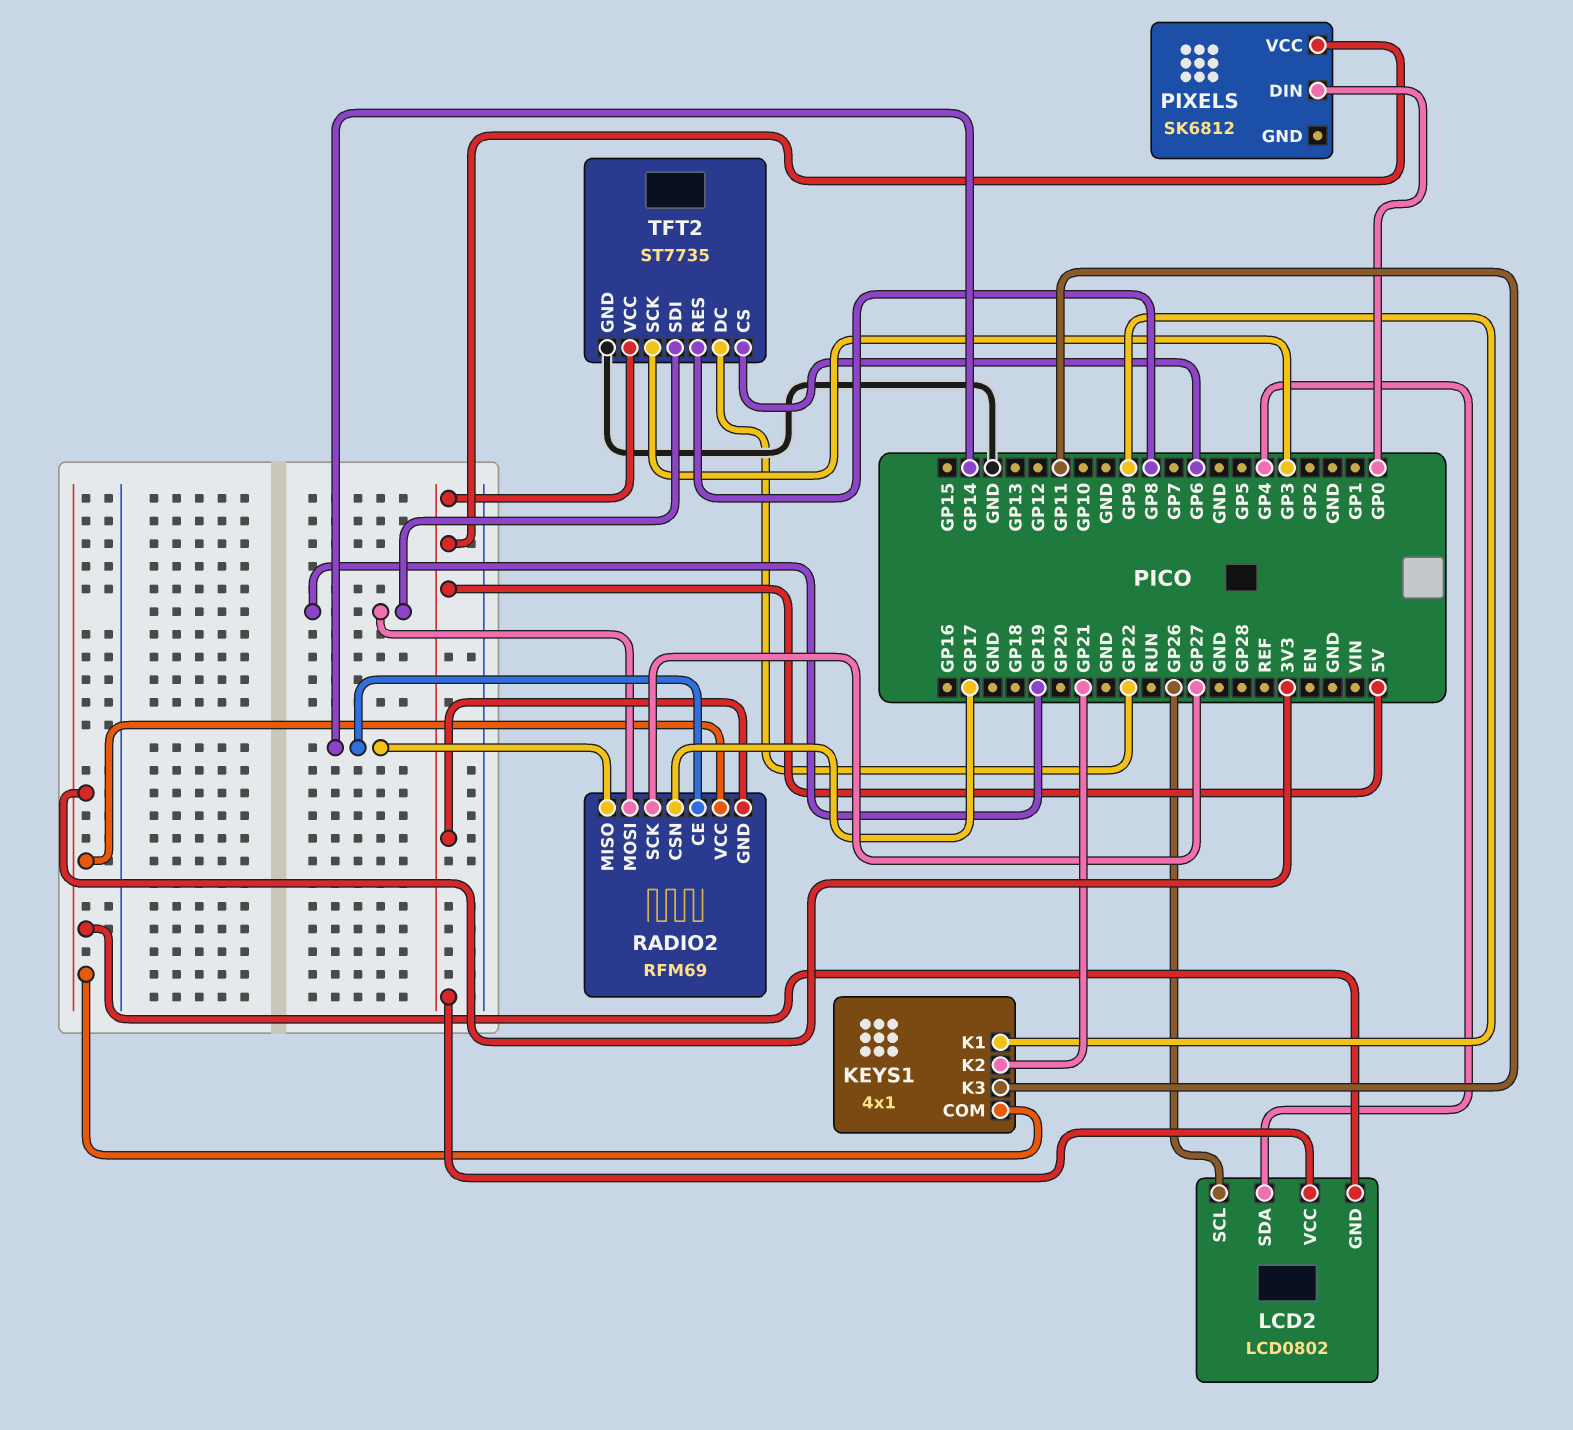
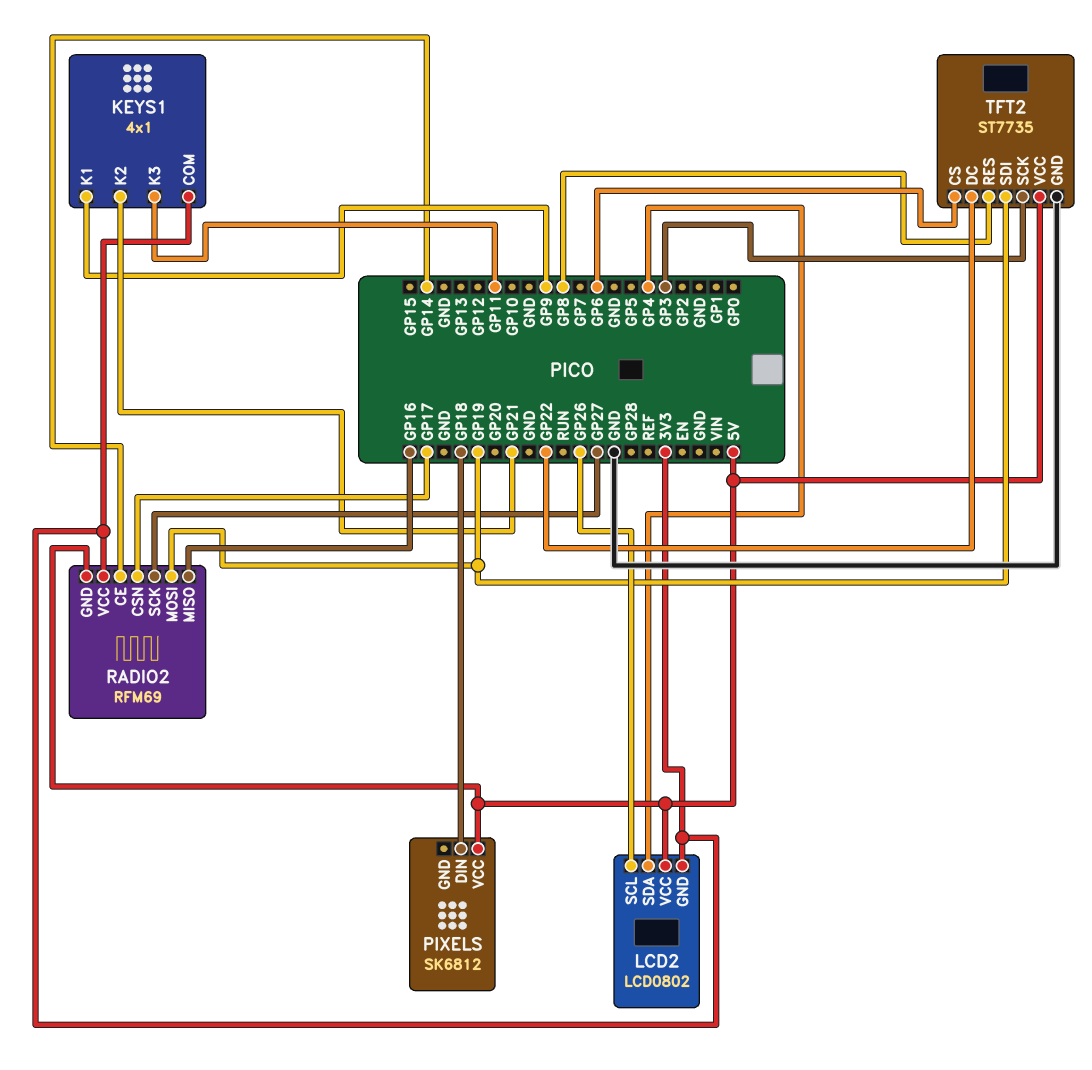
PIXELS pin DIN: GP0 -> GP18
RADIO2 pin MISO: GP14 -> GP16

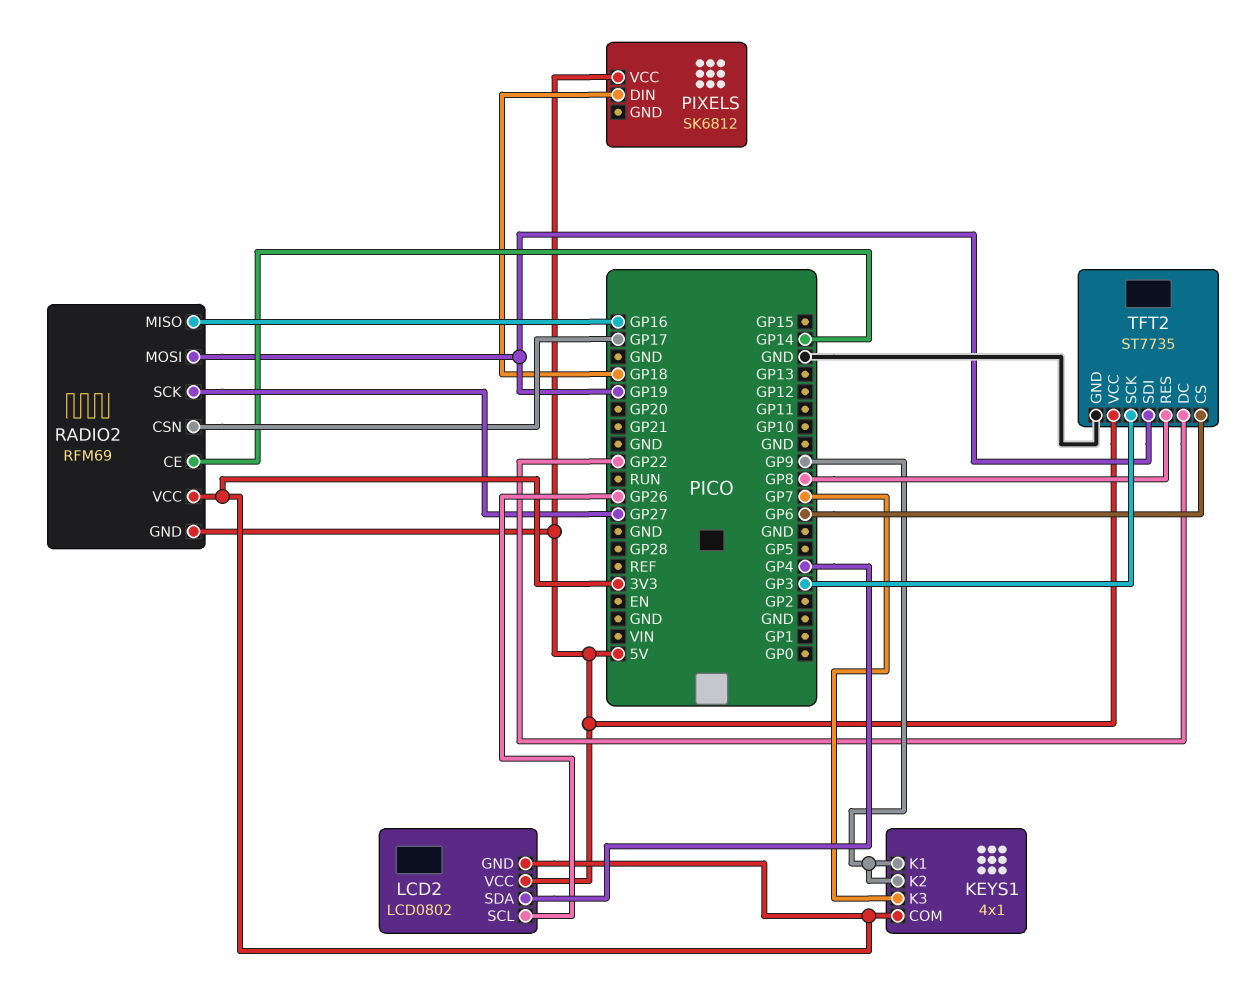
KEYS1 pin K2: GP21 -> GP9
KEYS1 pin K3: GP11 -> GP7

